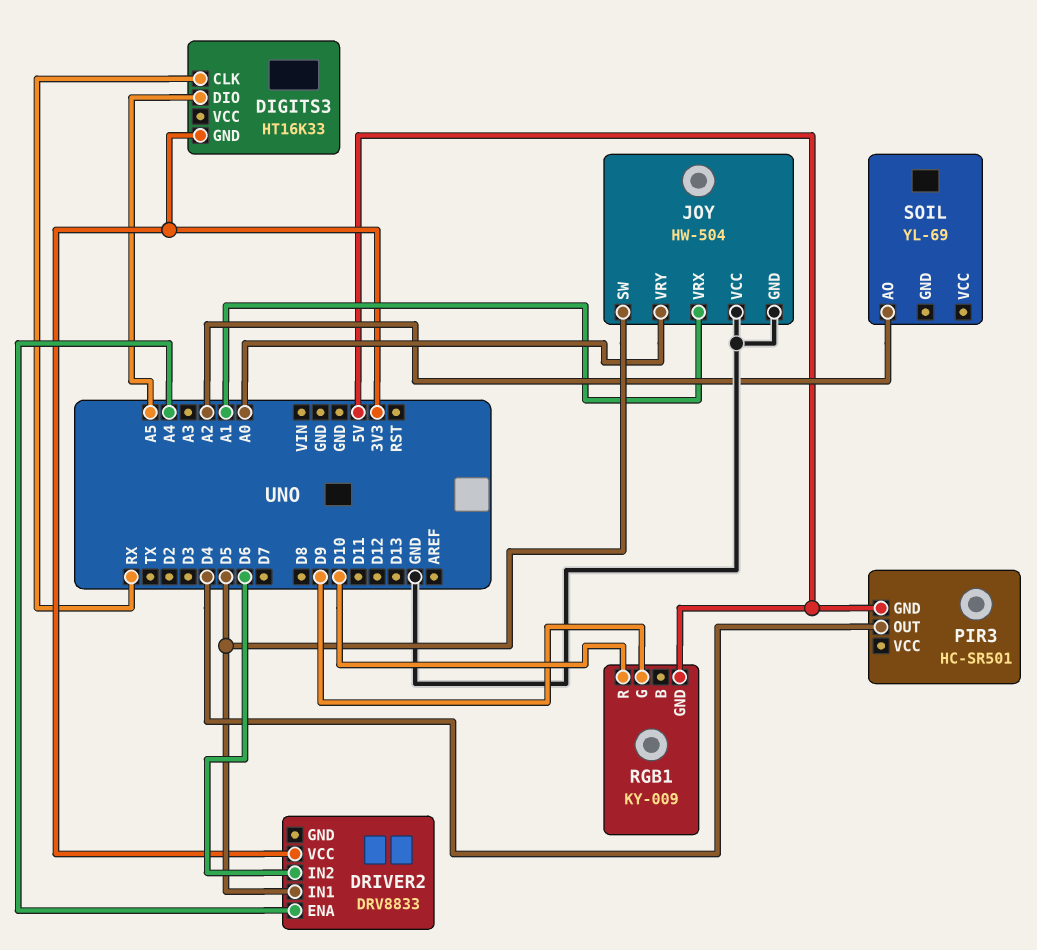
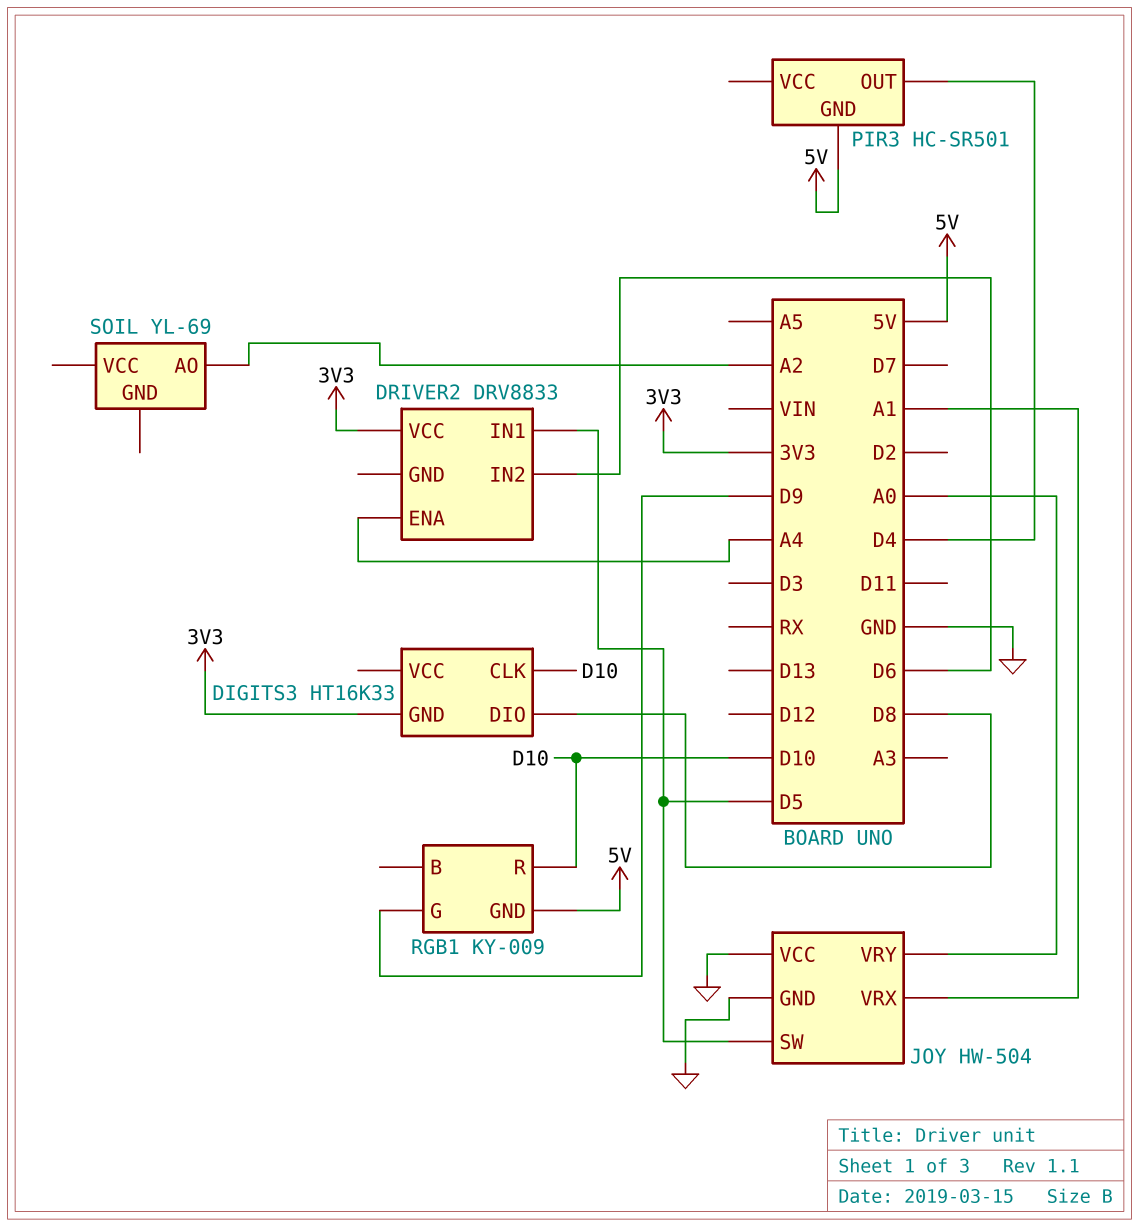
DIGITS3 pin CLK: RX -> D10
DIGITS3 pin DIO: A5 -> D8

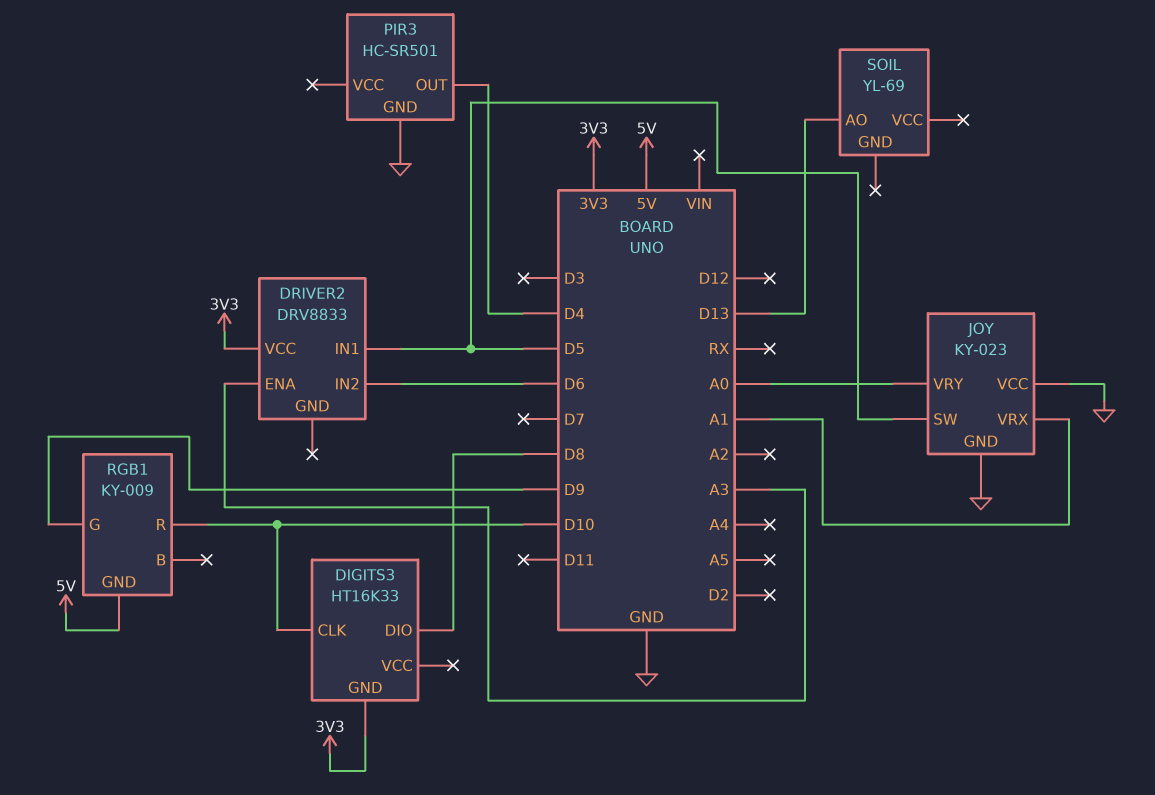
DRIVER2 pin ENA: A4 -> A3
JOY: HW-504 -> KY-023
PIR3 pin GND: 5V -> GND
SOIL pin AO: A2 -> D13

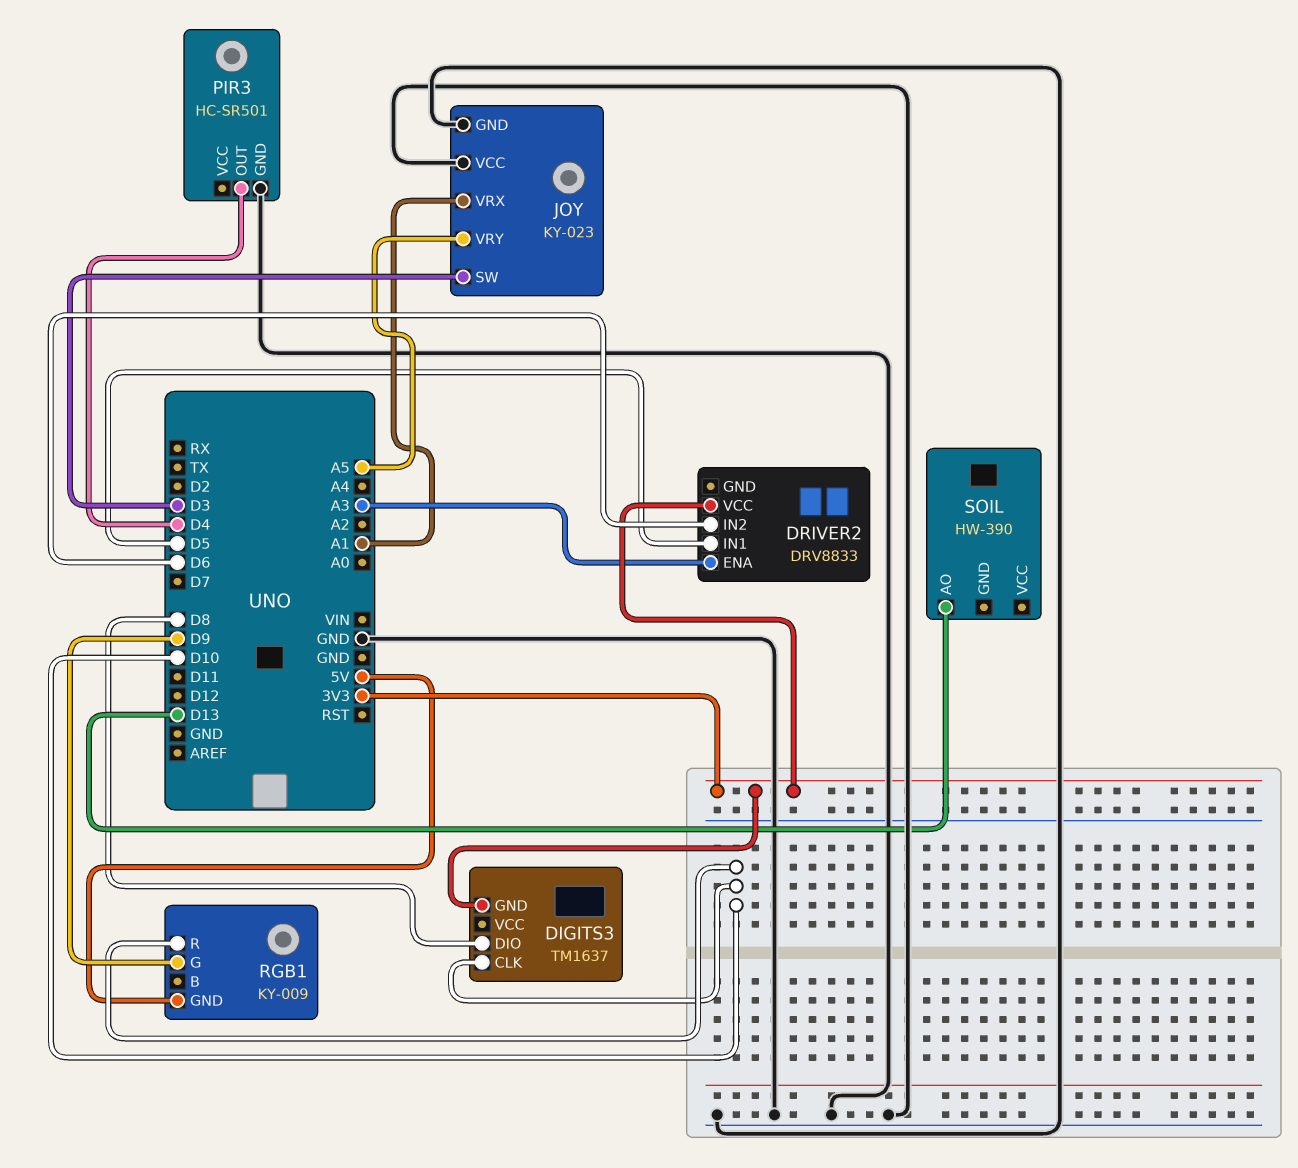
DIGITS3: HT16K33 -> TM1637
JOY pin SW: D5 -> D3
JOY pin VRY: A0 -> A5
SOIL: YL-69 -> HW-390

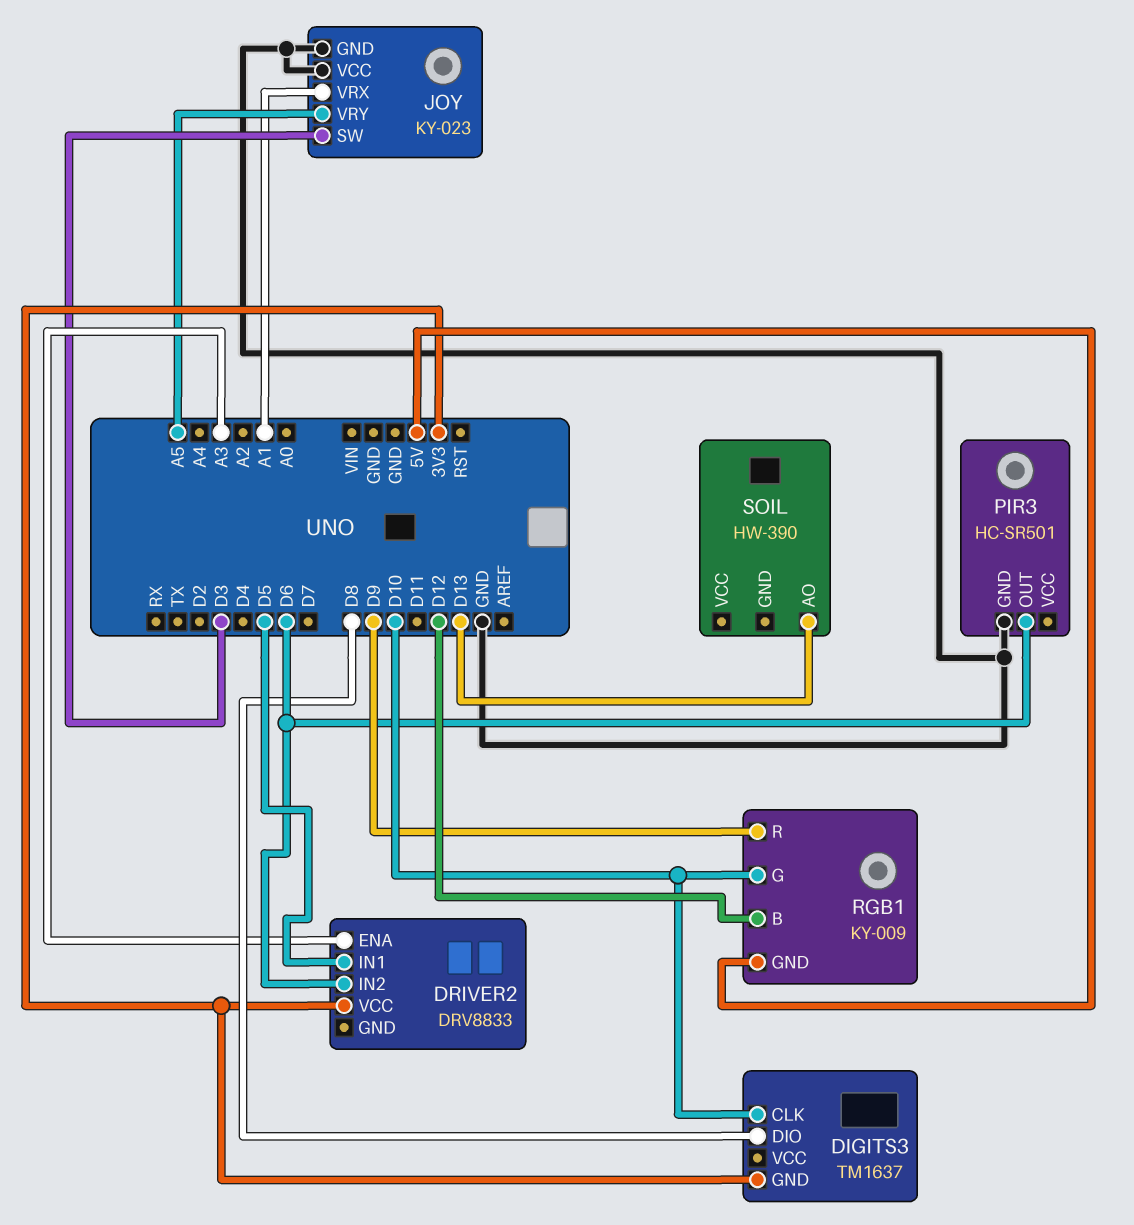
PIR3 pin OUT: D4 -> D6
RGB1 pin B: none -> D12
RGB1 pin G: D9 -> D10
RGB1 pin R: D10 -> D9

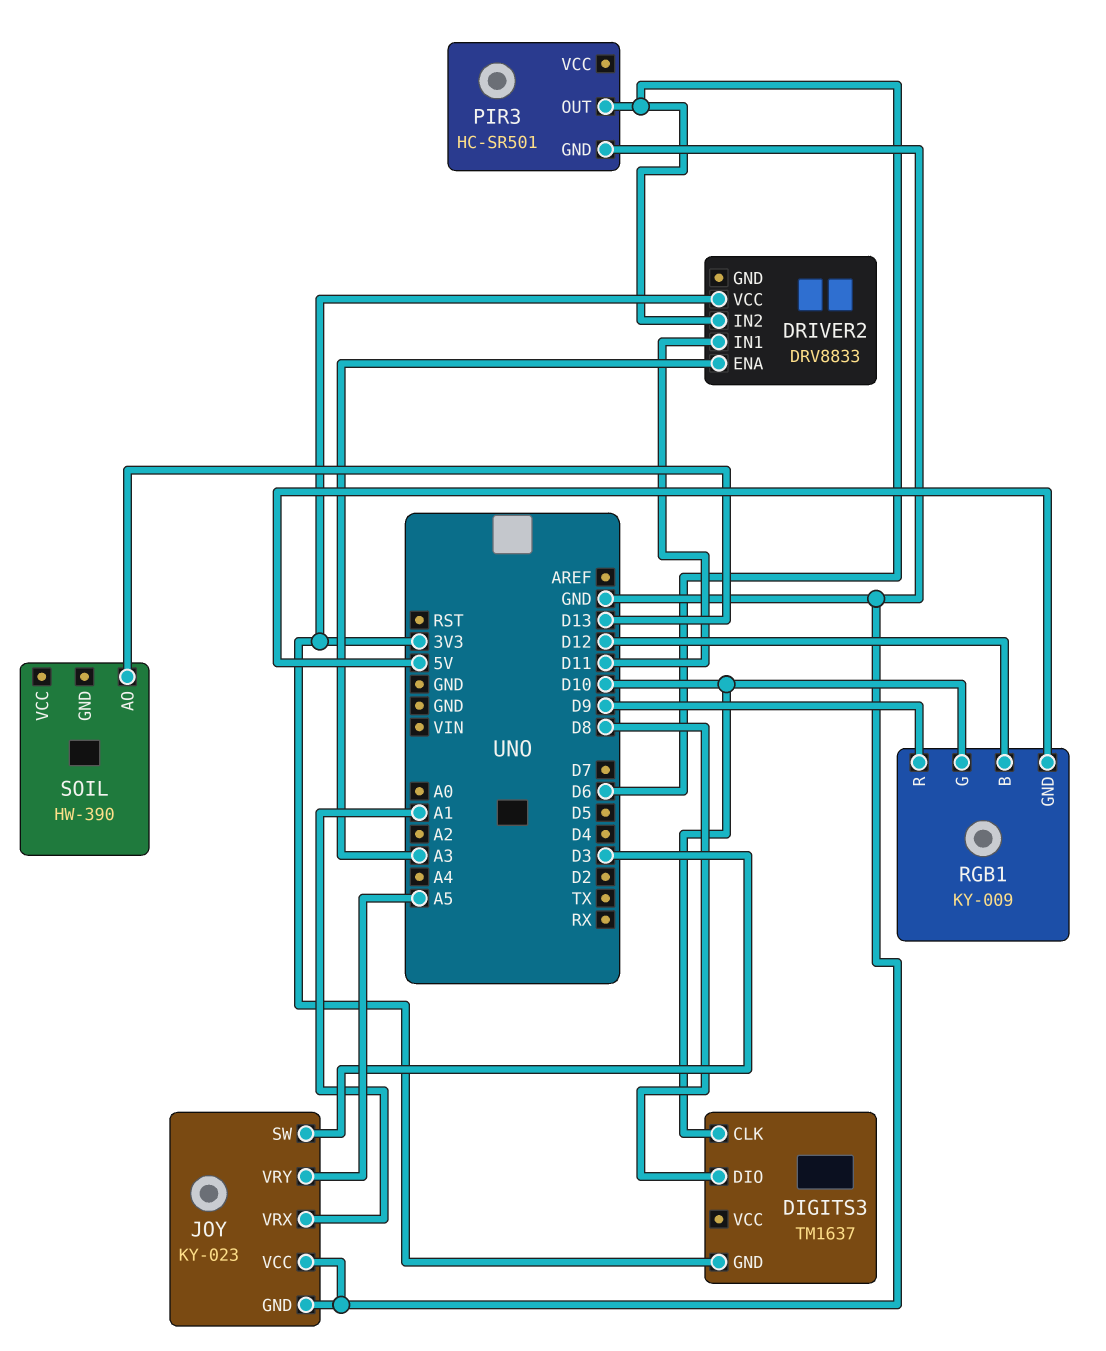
DRIVER2 pin IN1: D5 -> D11

